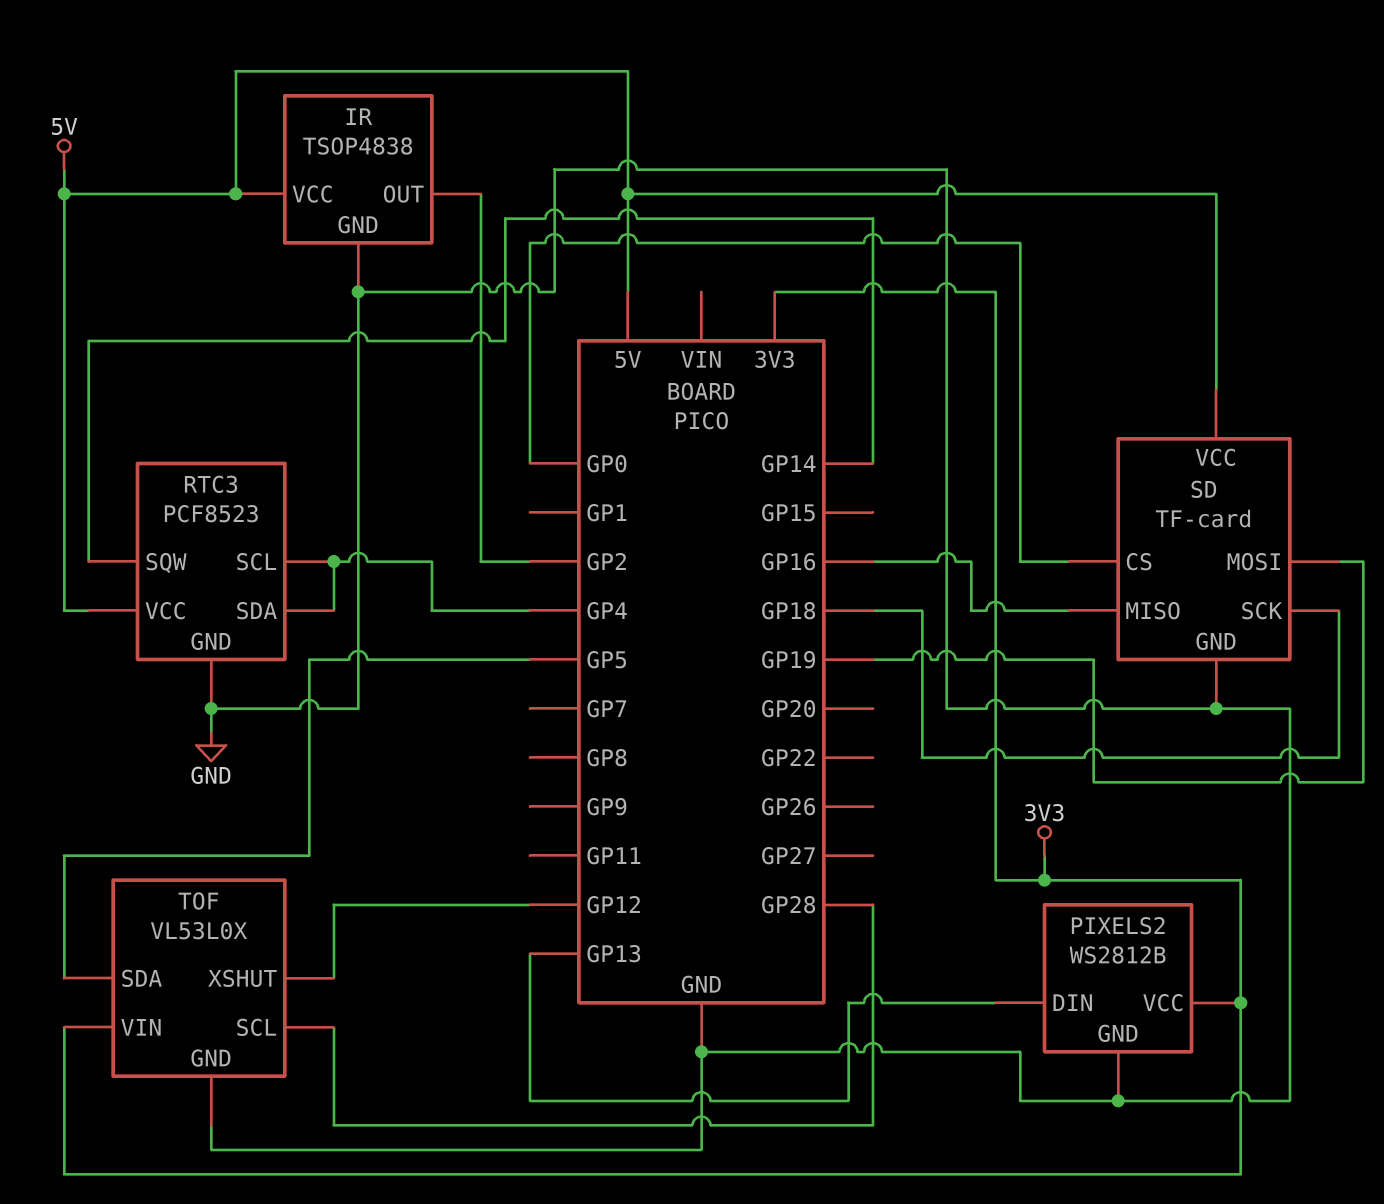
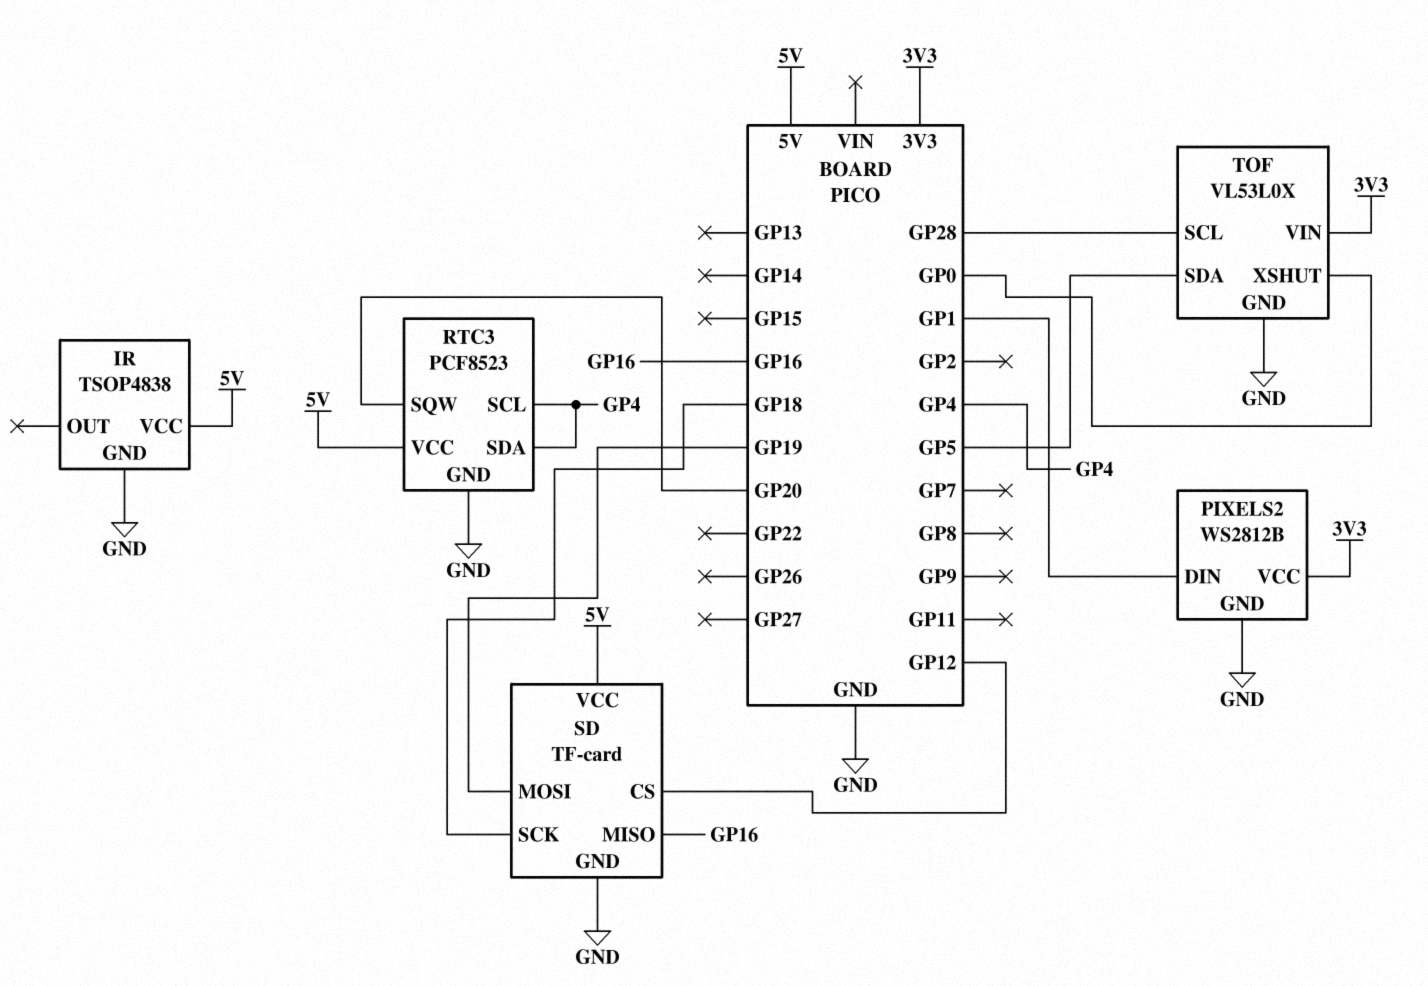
IR pin OUT: GP2 -> none
PIXELS2 pin DIN: GP13 -> GP1
RTC3 pin SQW: GP14 -> GP20
SD pin CS: GP0 -> GP12
TOF pin XSHUT: GP12 -> GP0

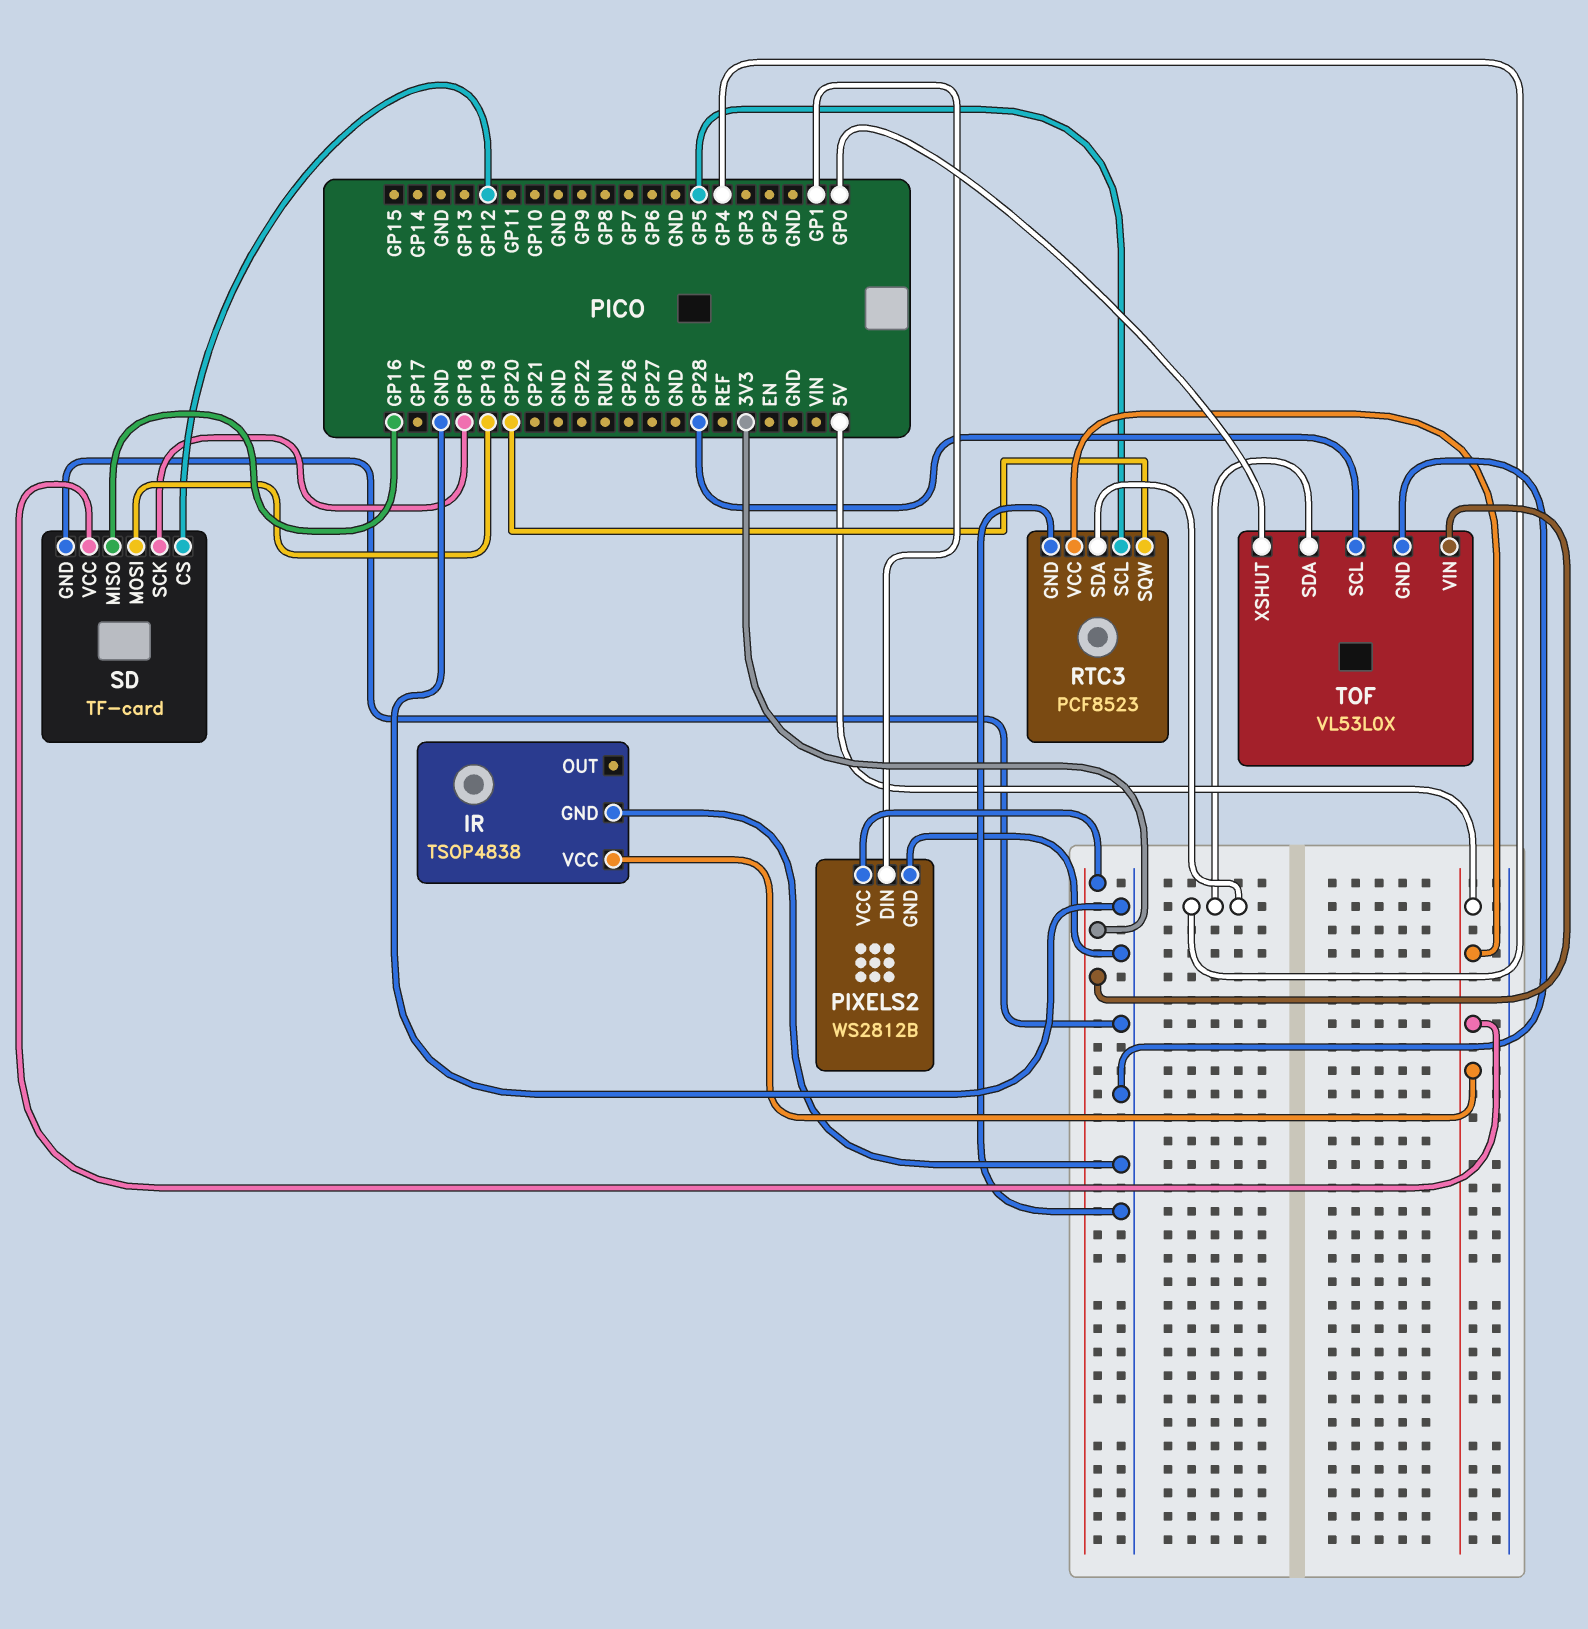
RTC3 pin SCL: GP4 -> GP5
TOF pin SDA: GP5 -> GP4

